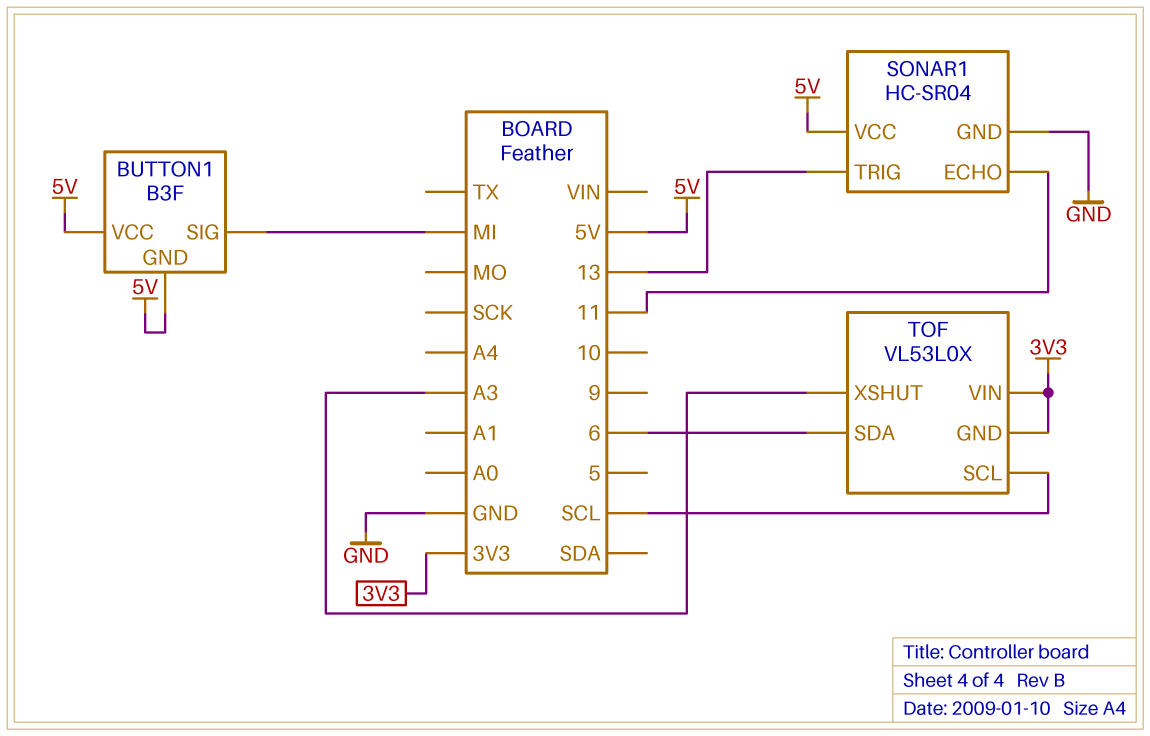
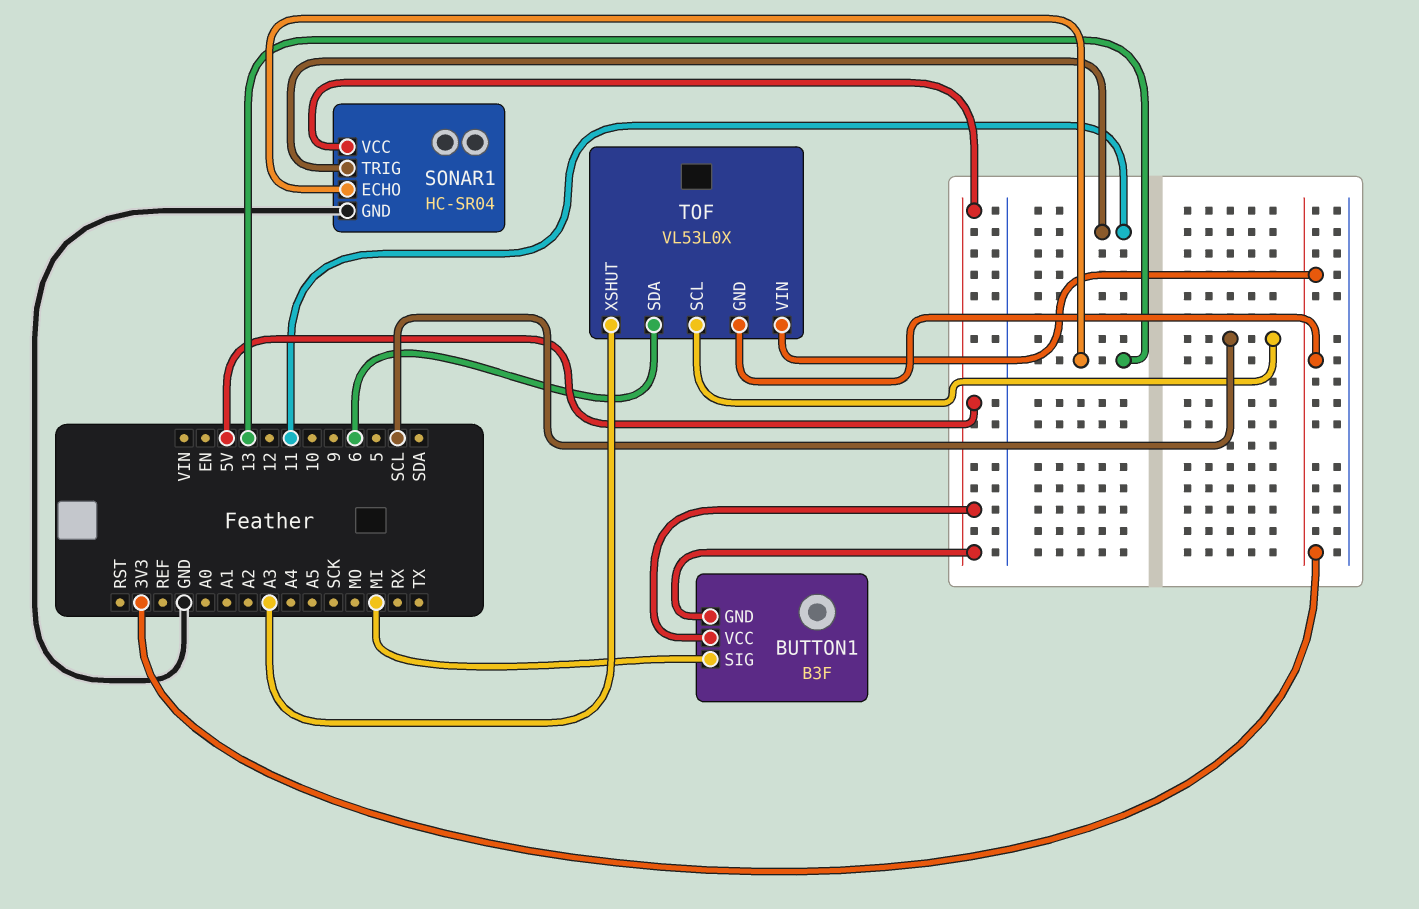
SONAR1 pin ECHO: 11 -> 13
SONAR1 pin TRIG: 13 -> 11

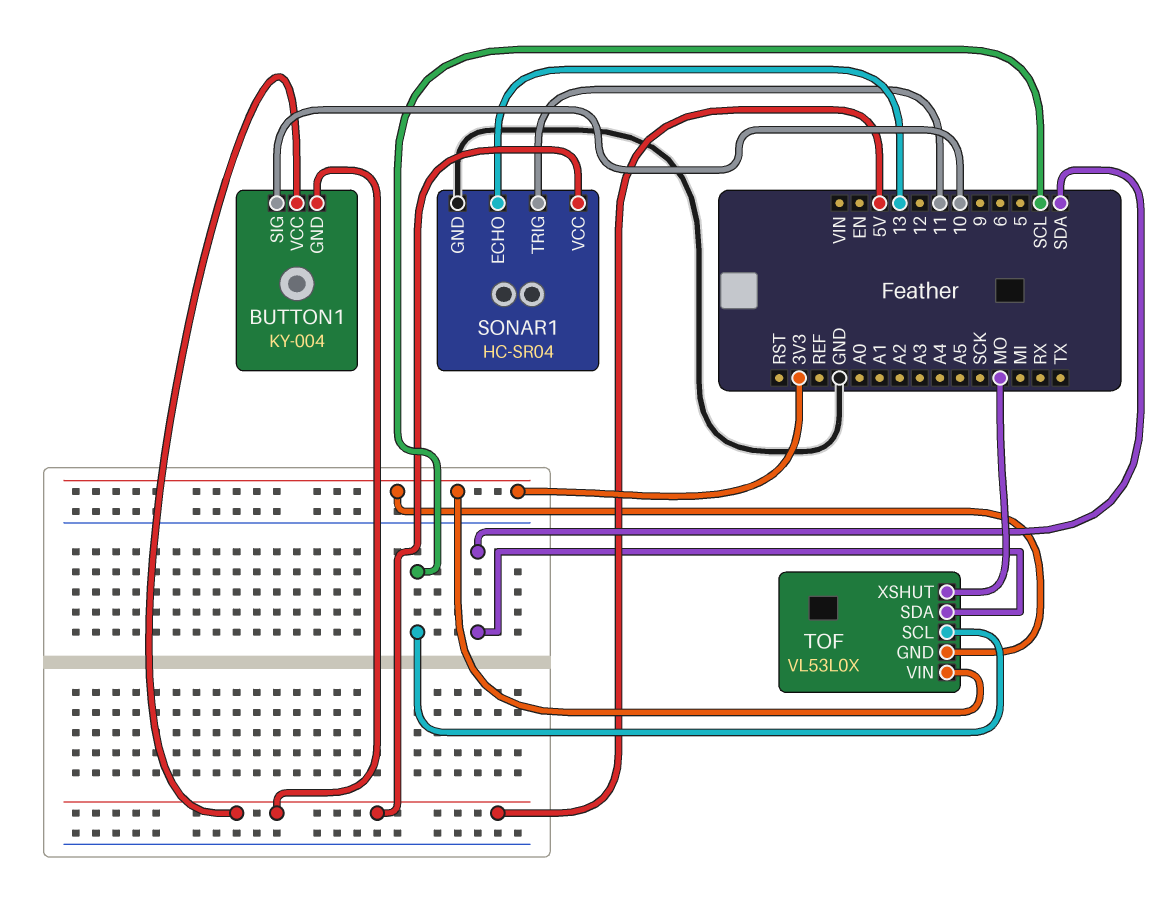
BUTTON1: B3F -> KY-004
BUTTON1 pin SIG: MI -> 10
TOF pin SDA: 6 -> SDA
TOF pin XSHUT: A3 -> MO

